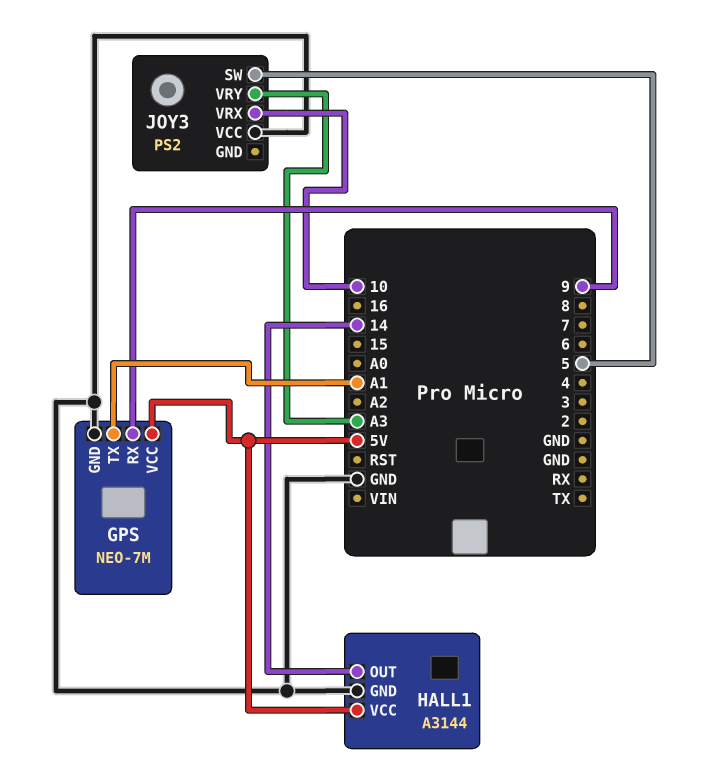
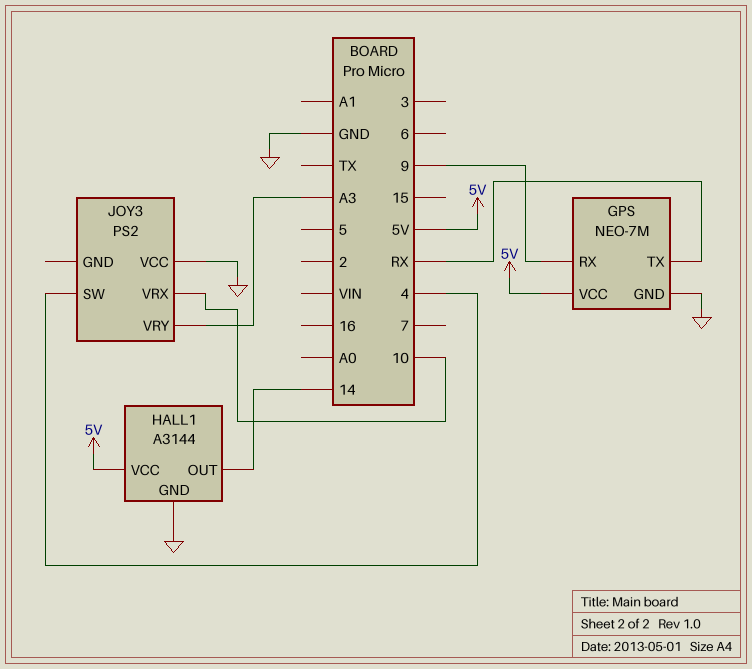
GPS pin TX: A1 -> RX
JOY3 pin SW: 5 -> 4

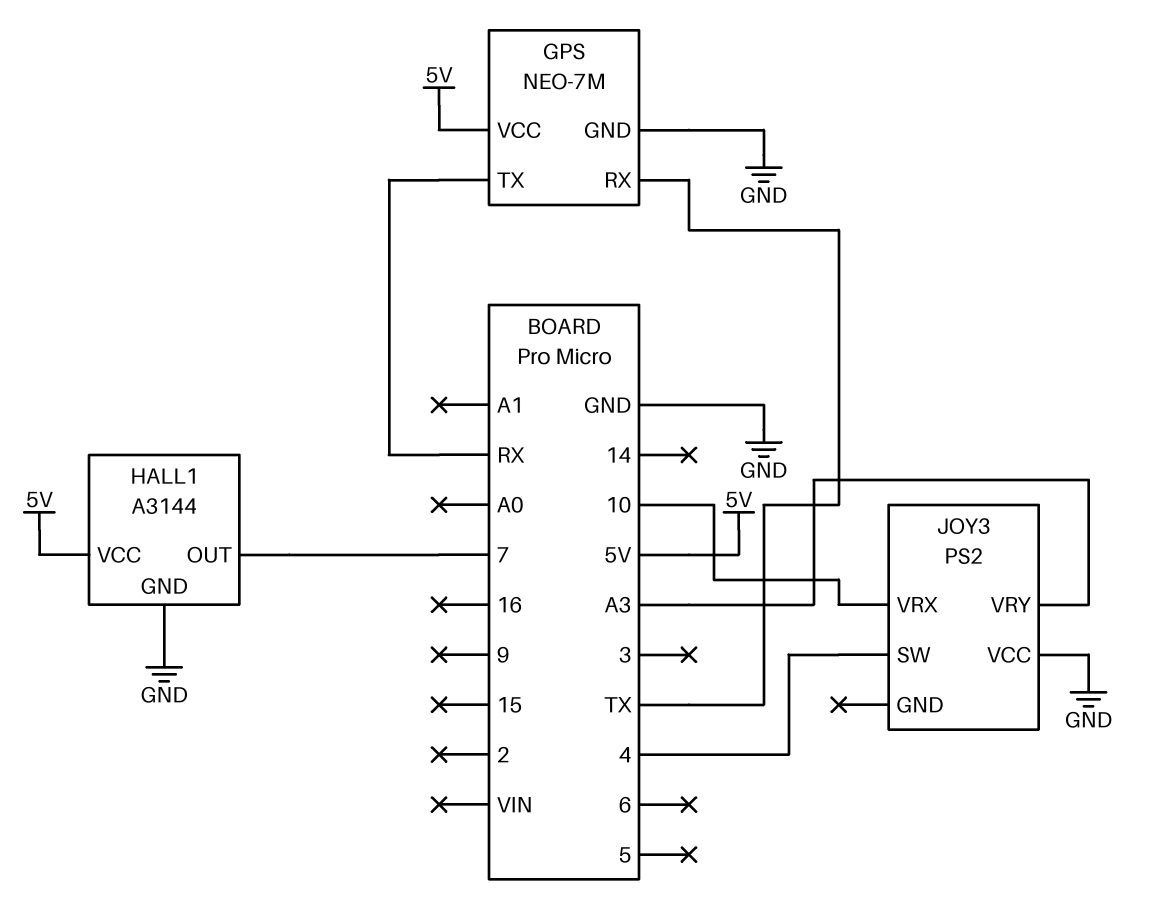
GPS pin RX: 9 -> TX
HALL1 pin OUT: 14 -> 7

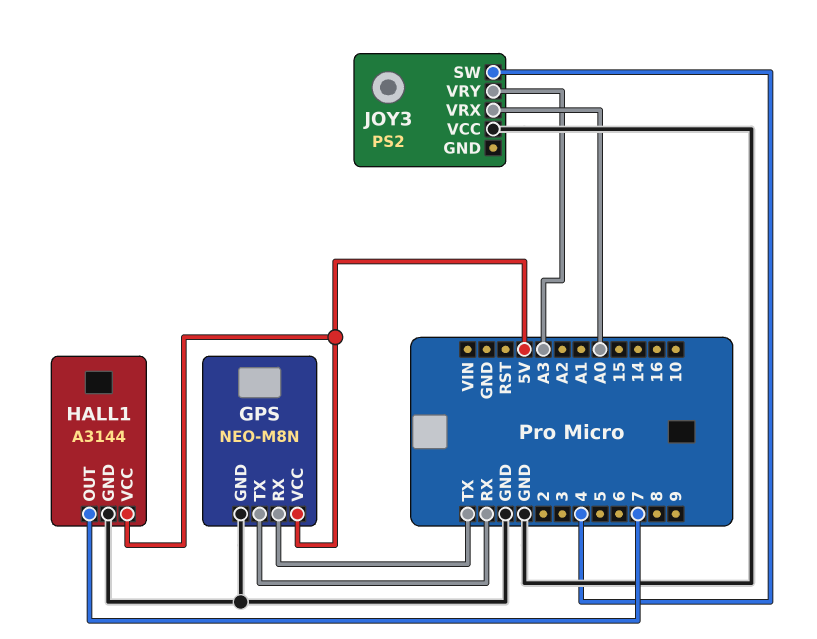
GPS: NEO-7M -> NEO-M8N
JOY3 pin VRX: 10 -> A0

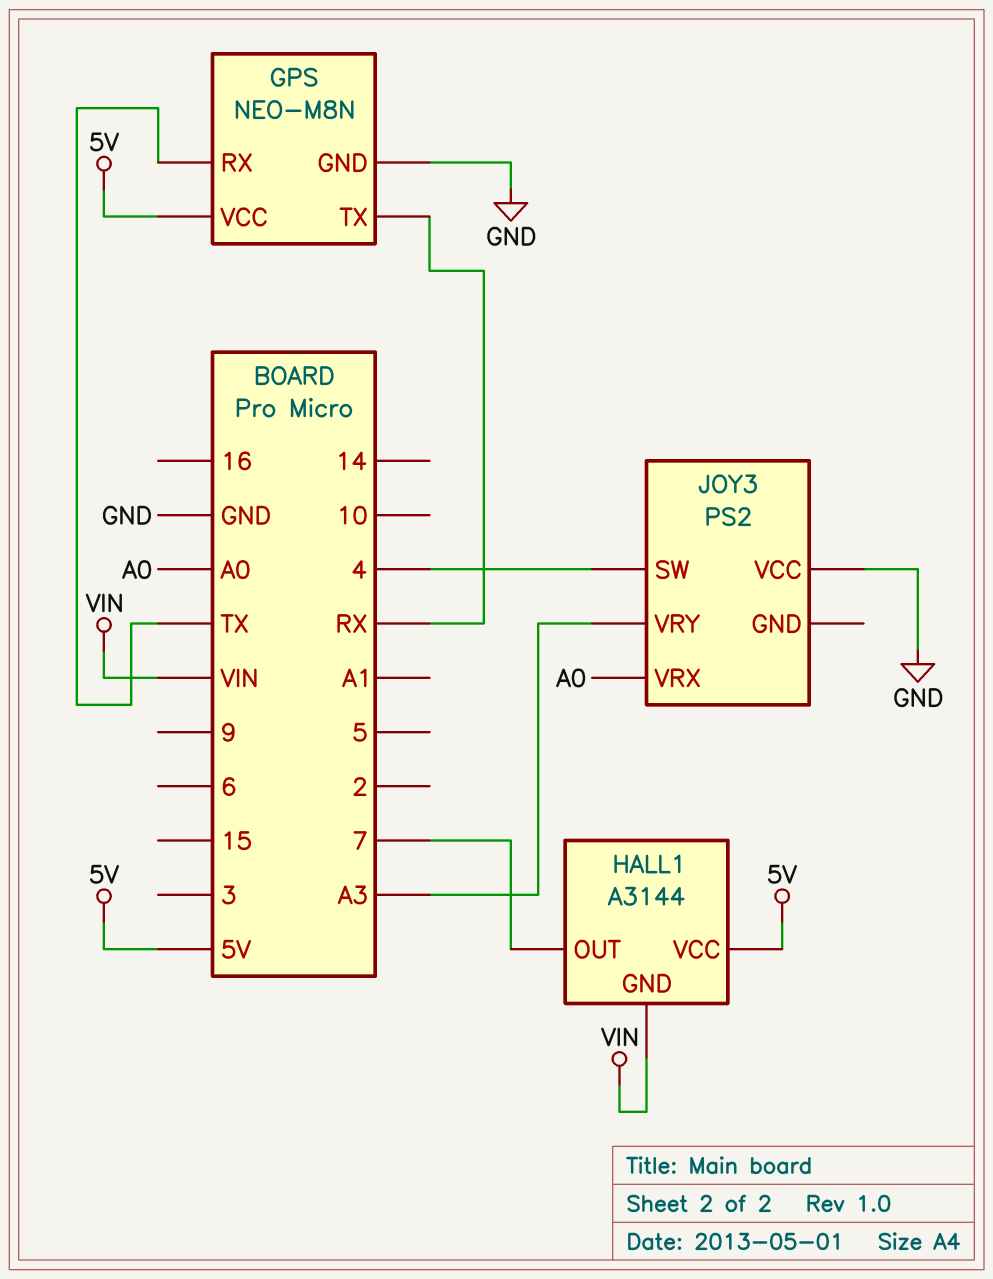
HALL1 pin GND: GND -> VIN

